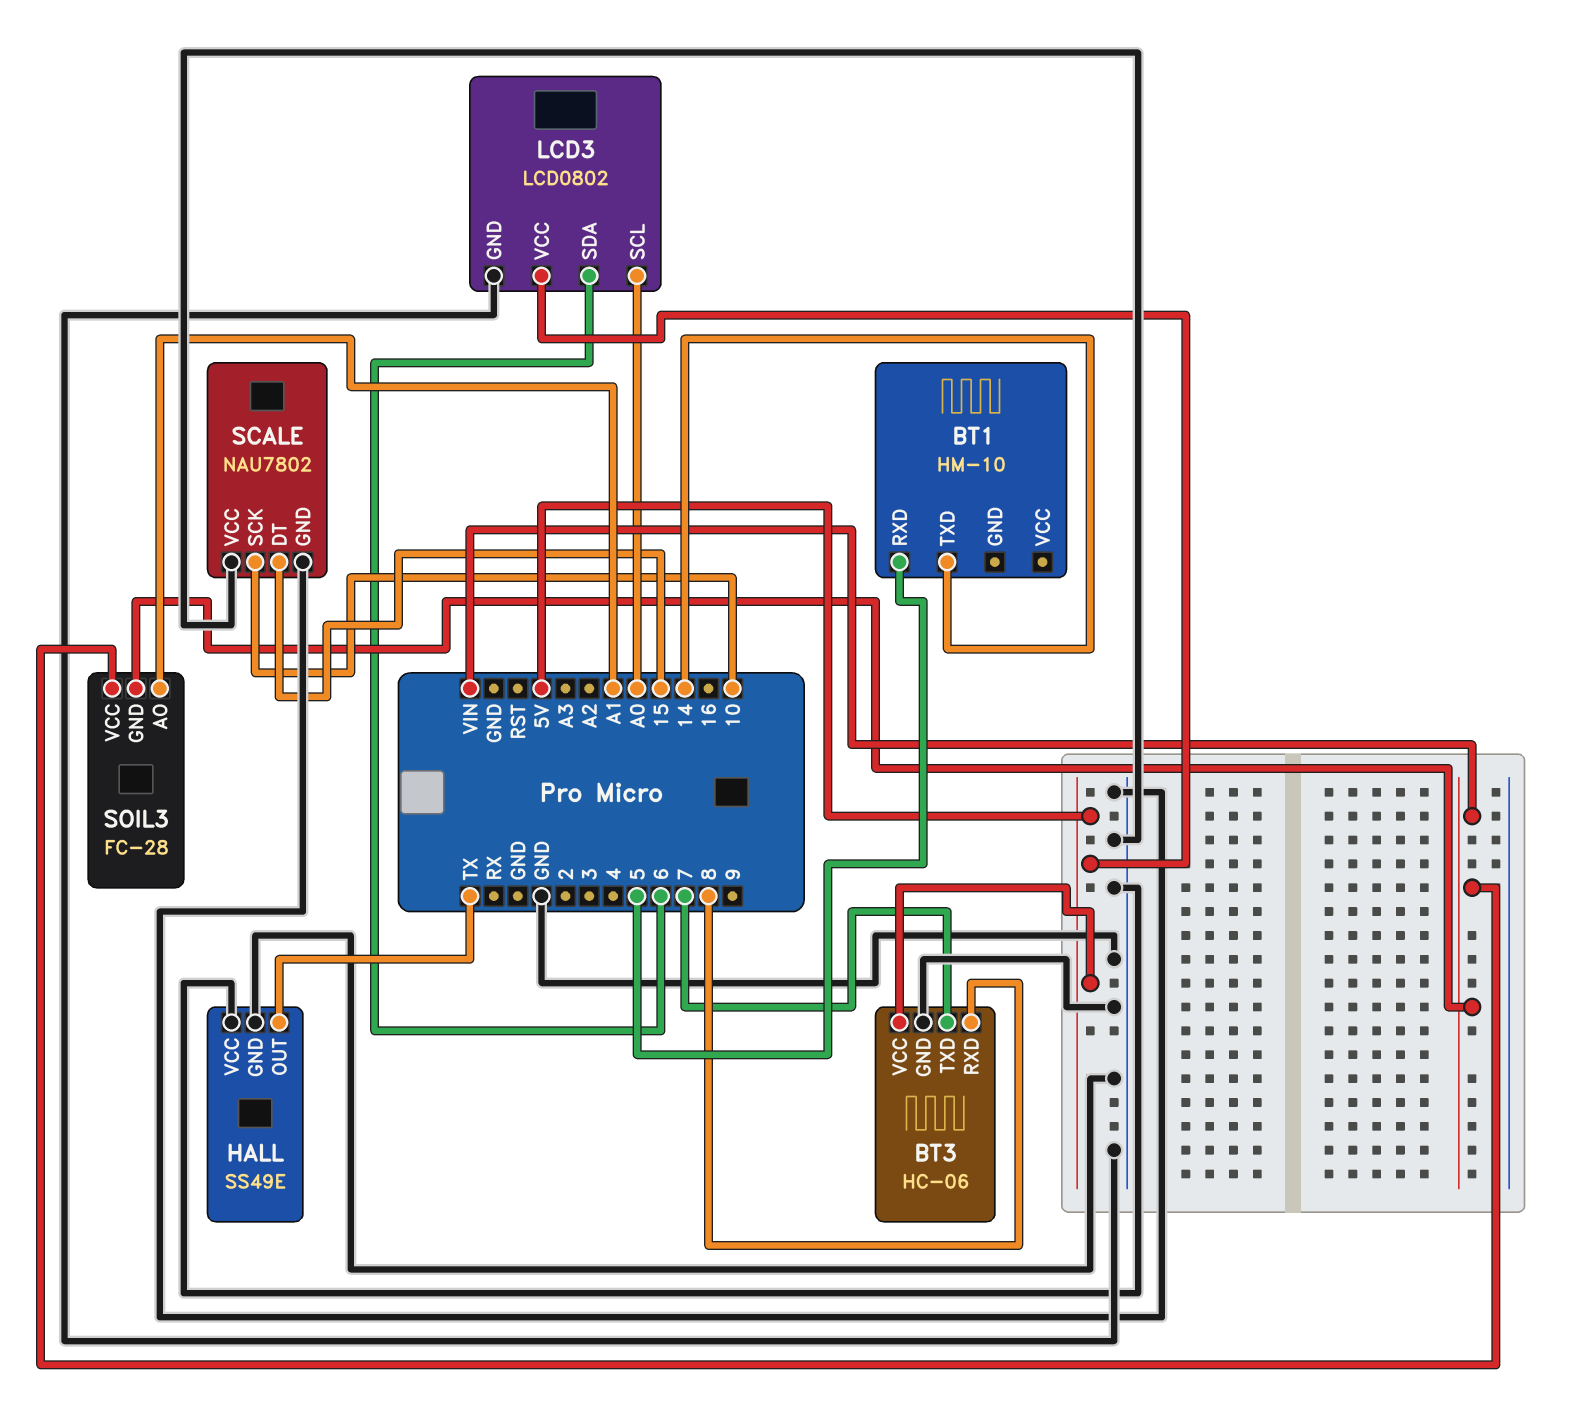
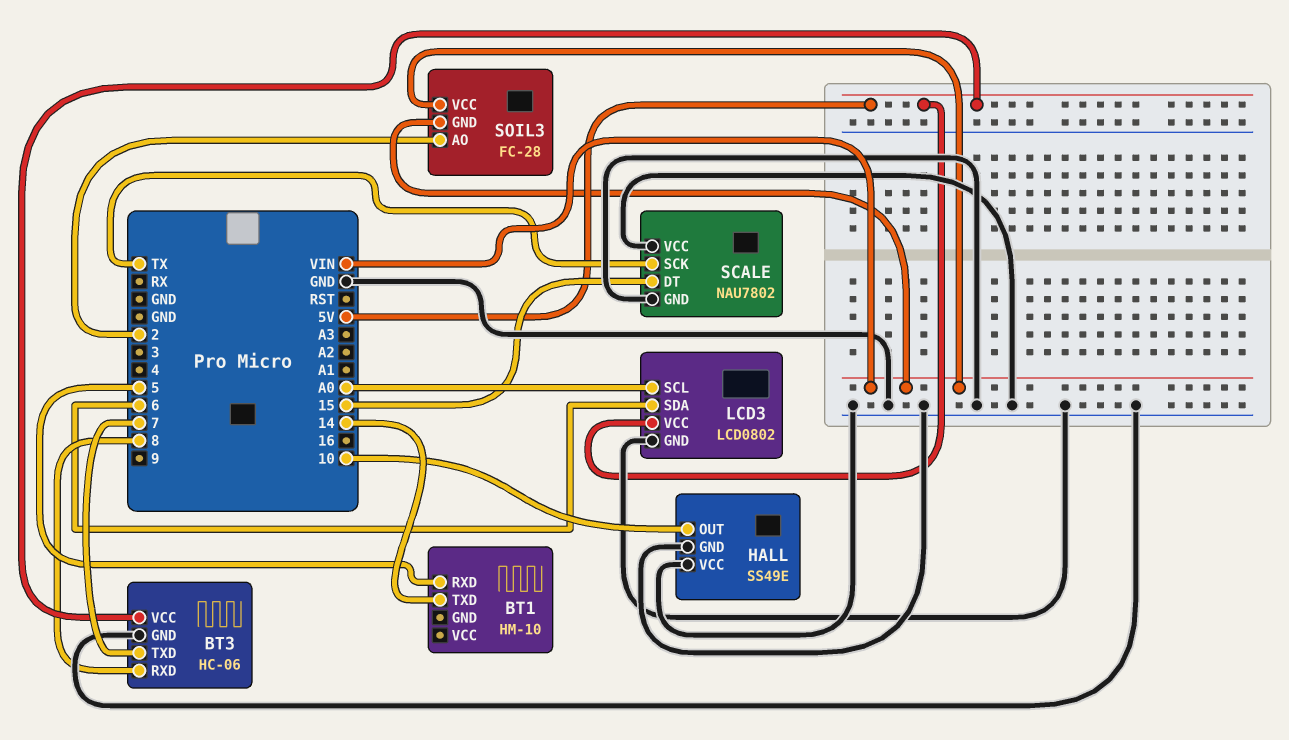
HALL pin OUT: TX -> 10
SCALE pin SCK: 10 -> TX
SOIL3 pin AO: A1 -> 2

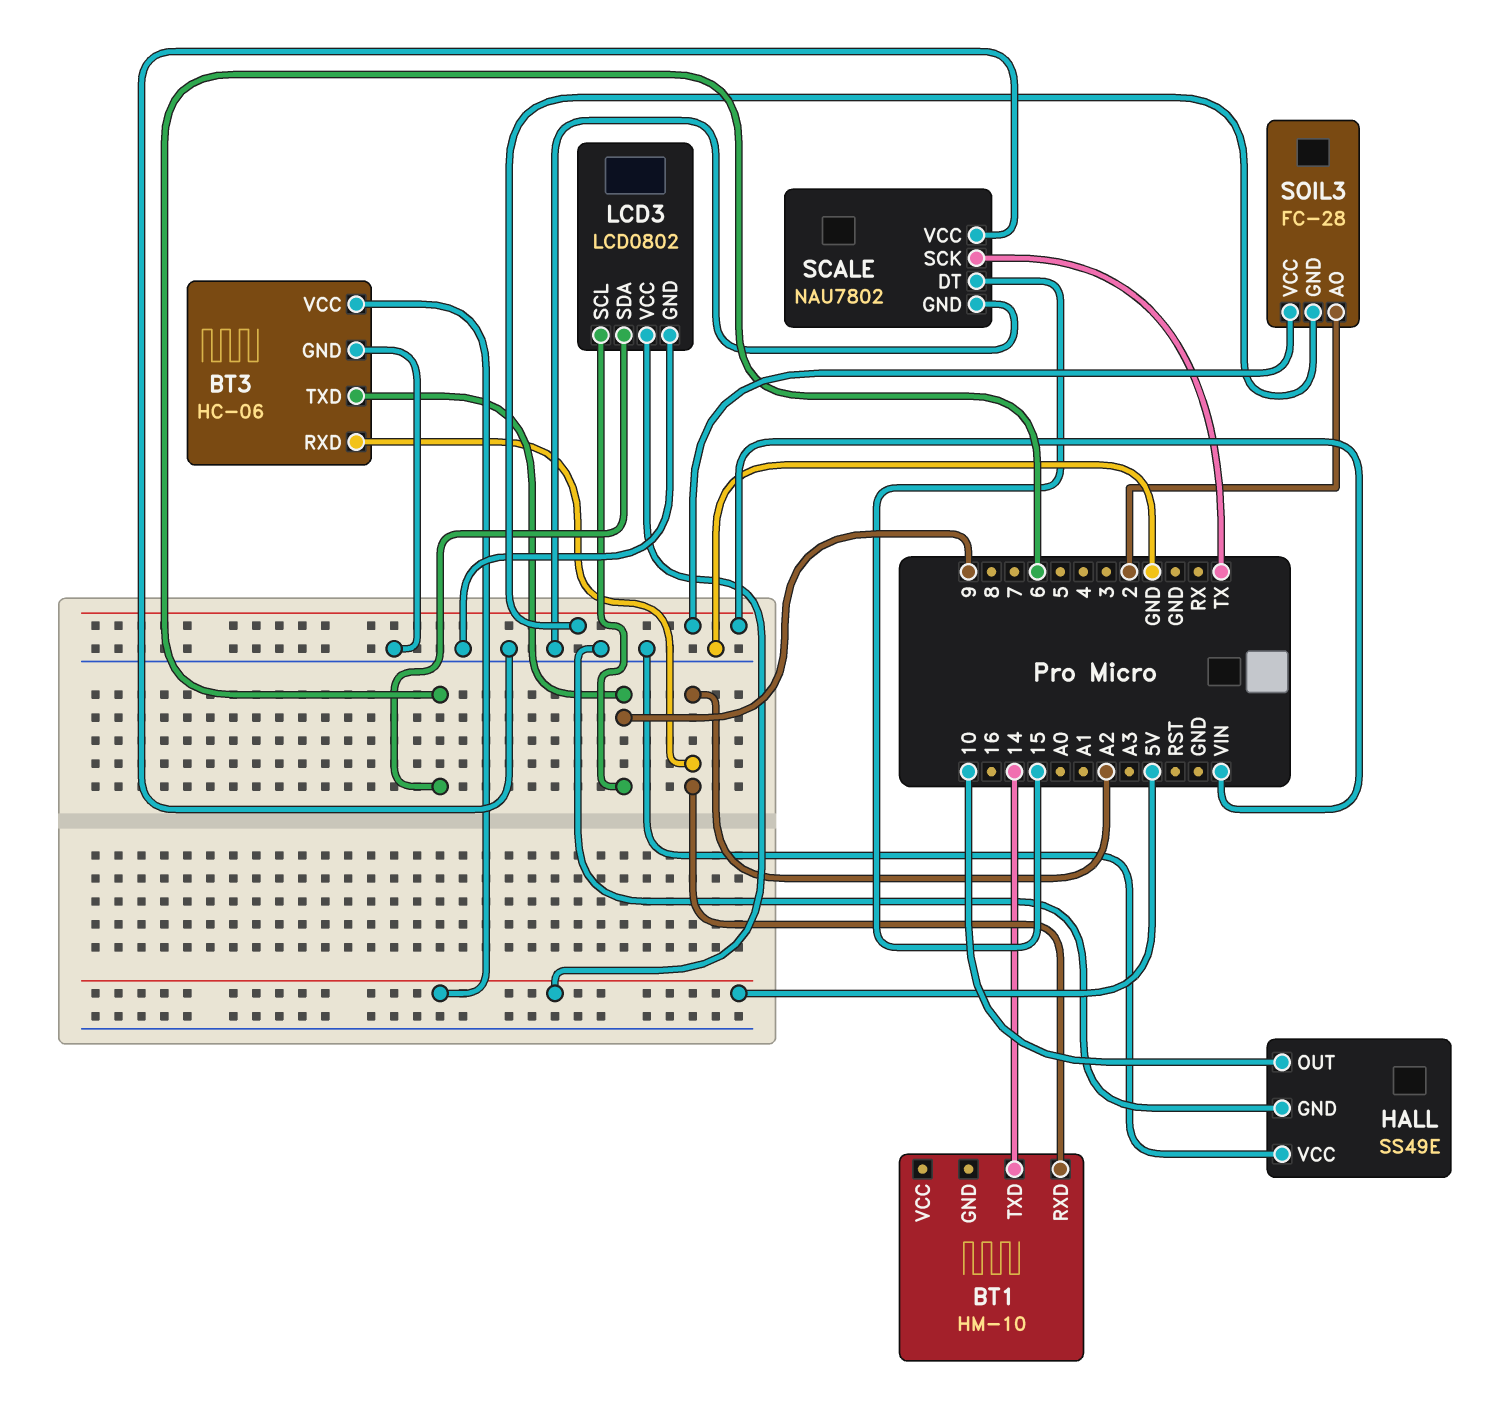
BT1 pin RXD: 5 -> A2
BT3 pin RXD: 8 -> A2
BT3 pin TXD: 7 -> 9
LCD3 pin SCL: A0 -> 9

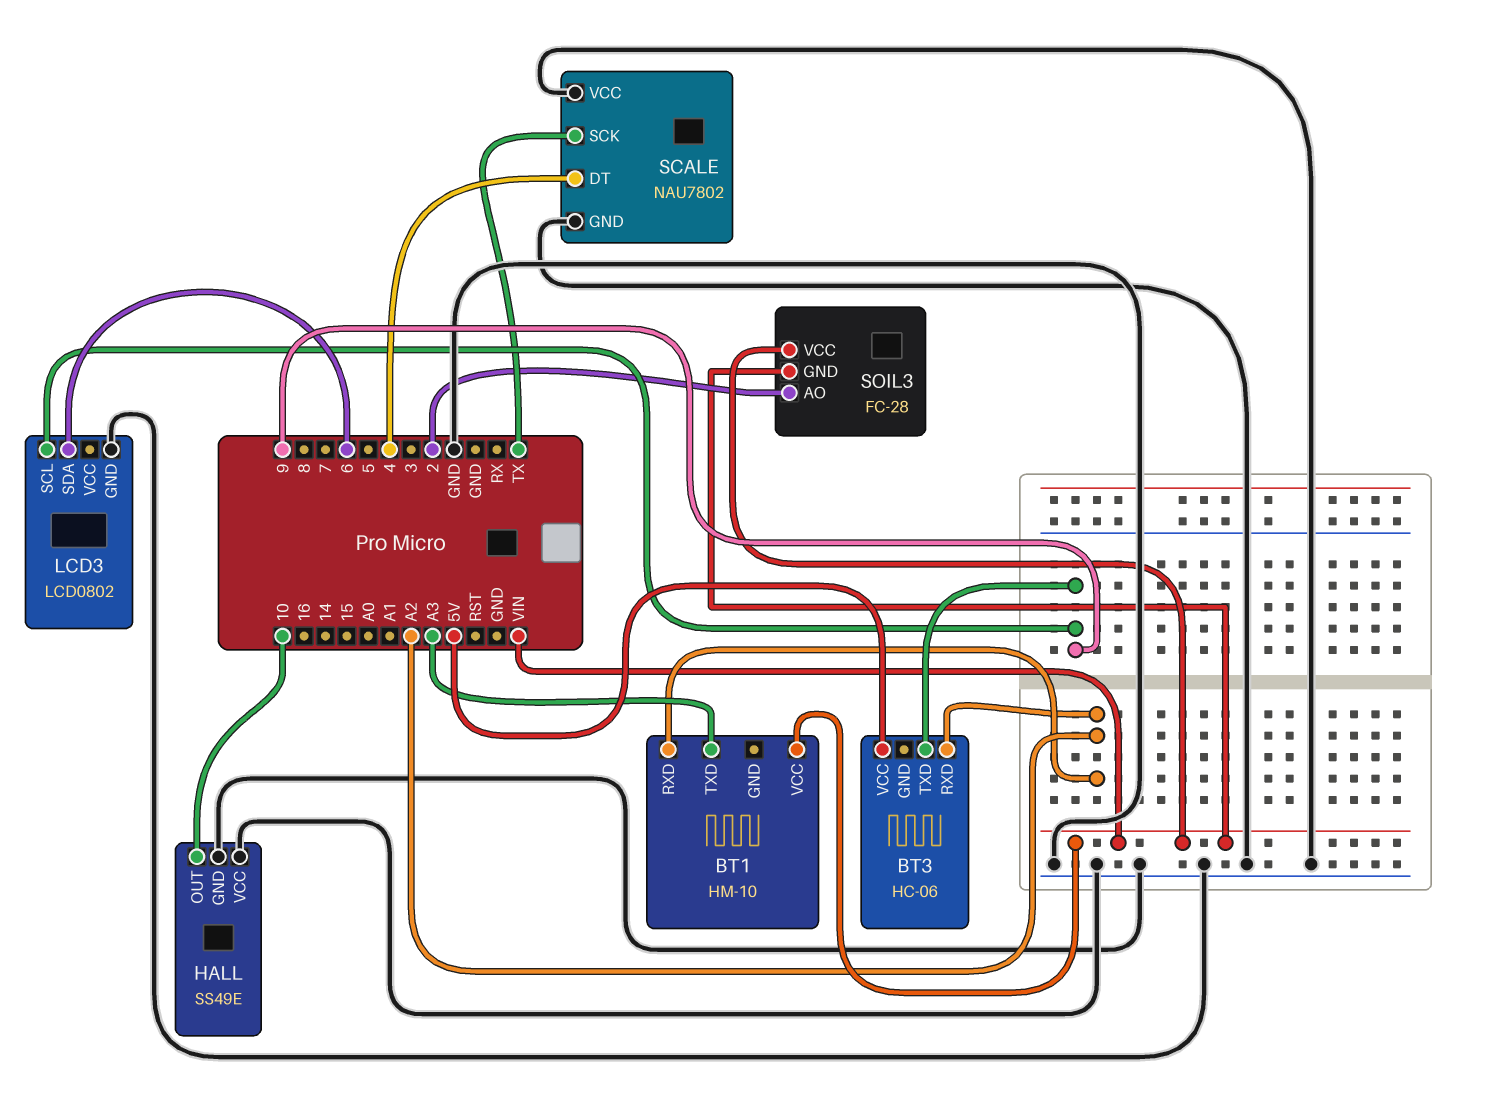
BT1 pin TXD: 14 -> A3
BT1 pin VCC: none -> VIN
BT3 pin GND: GND -> none
LCD3 pin VCC: 5V -> none
SCALE pin DT: 15 -> 4

